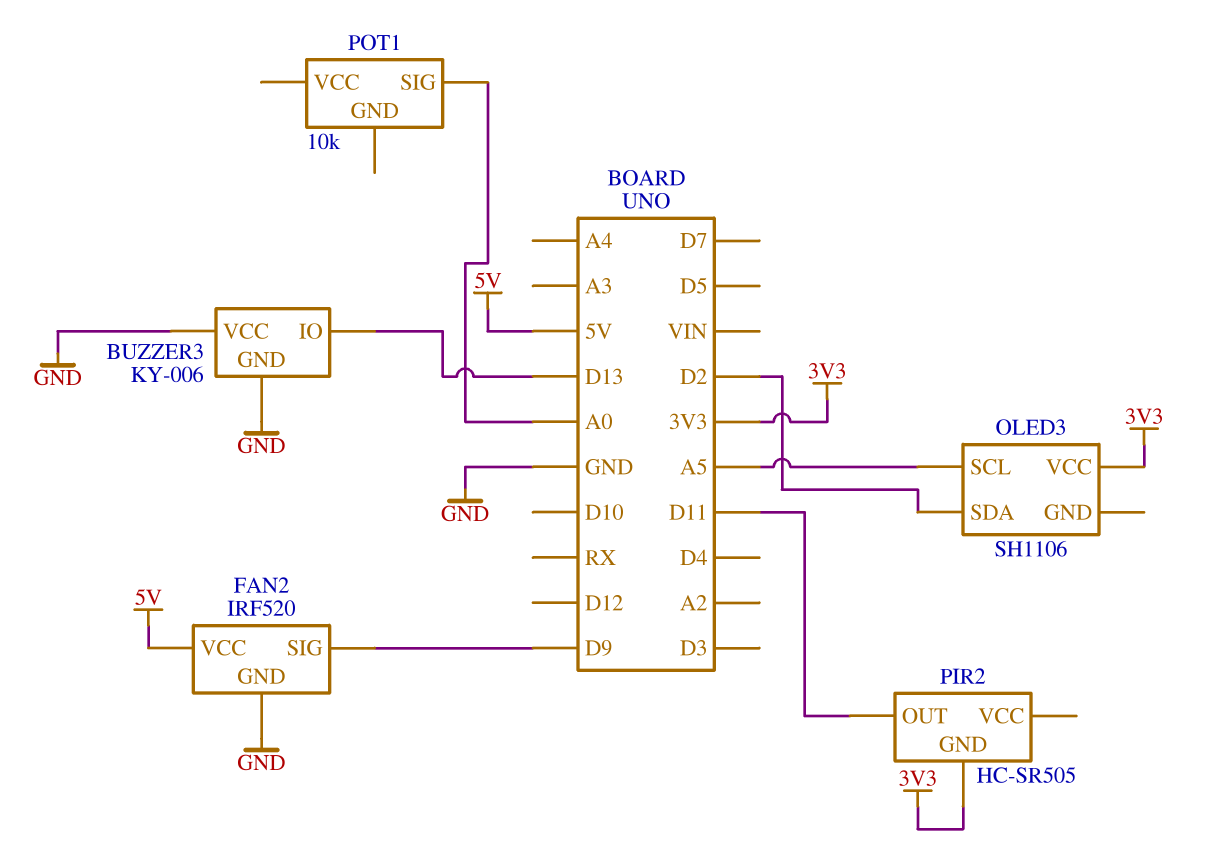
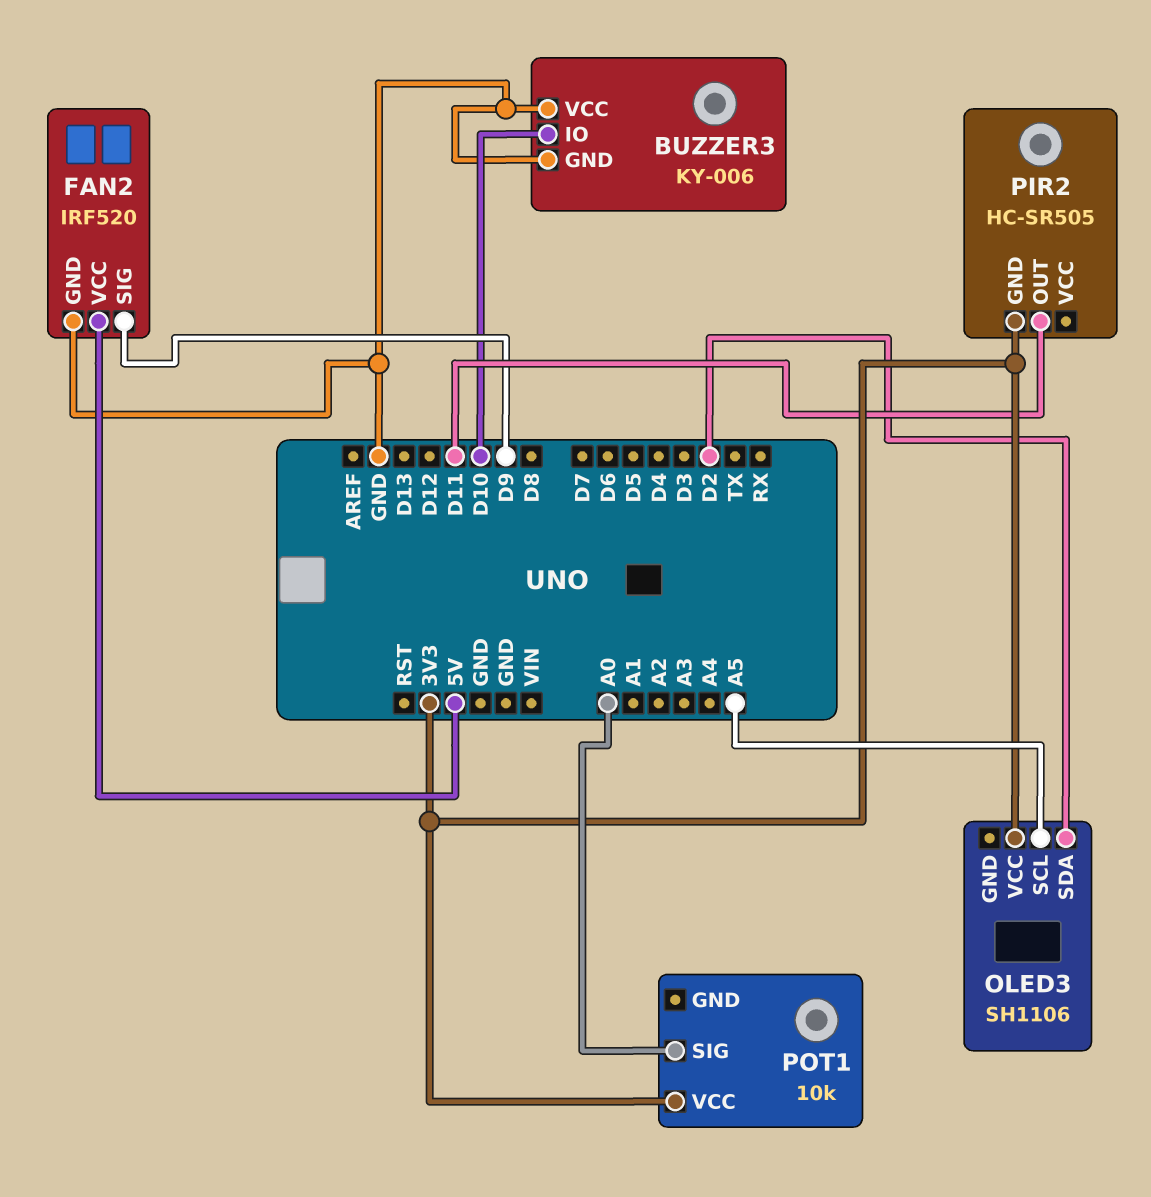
BUZZER3 pin IO: D13 -> D10
POT1 pin VCC: none -> 3V3

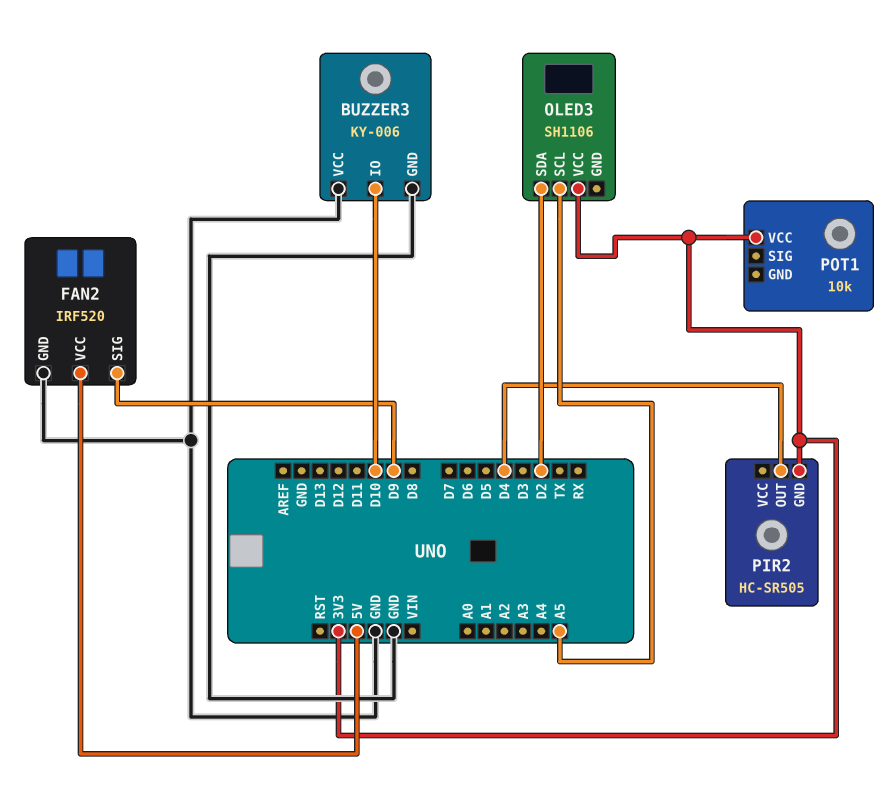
PIR2 pin OUT: D11 -> D4
POT1 pin SIG: A0 -> none

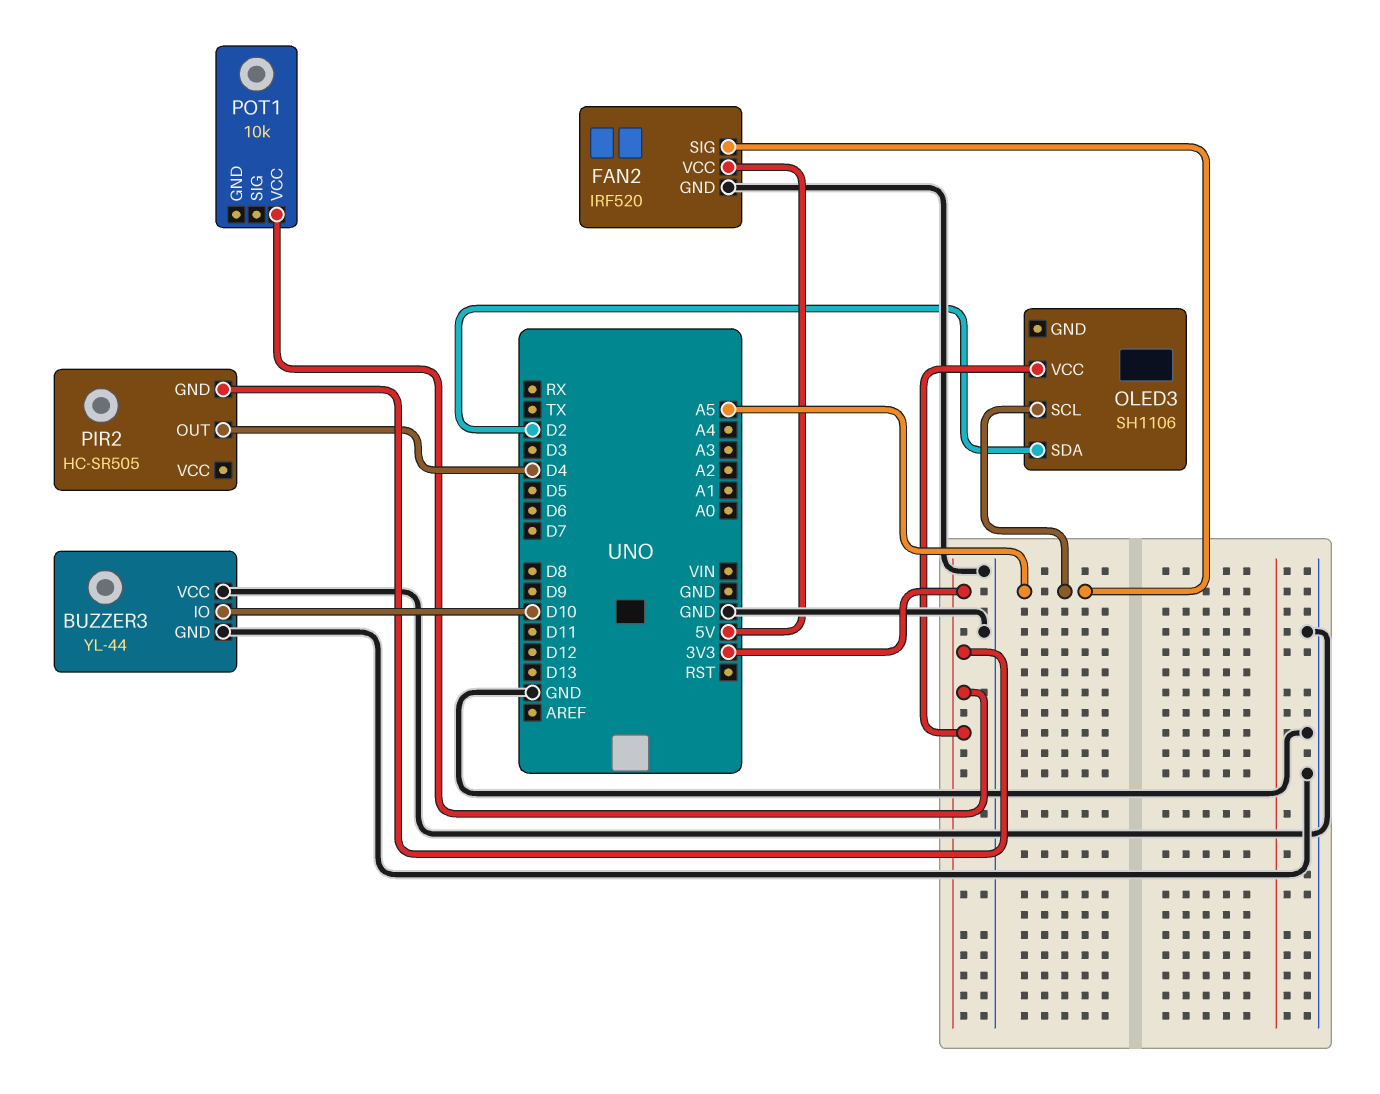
BUZZER3: KY-006 -> YL-44
FAN2 pin SIG: D9 -> A5

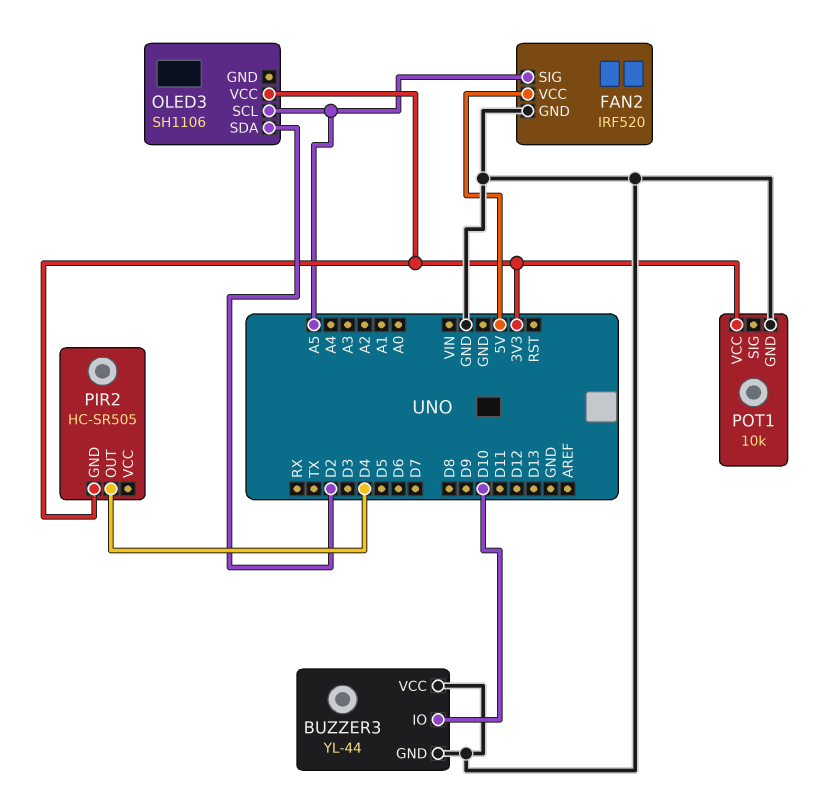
POT1 pin GND: none -> GND

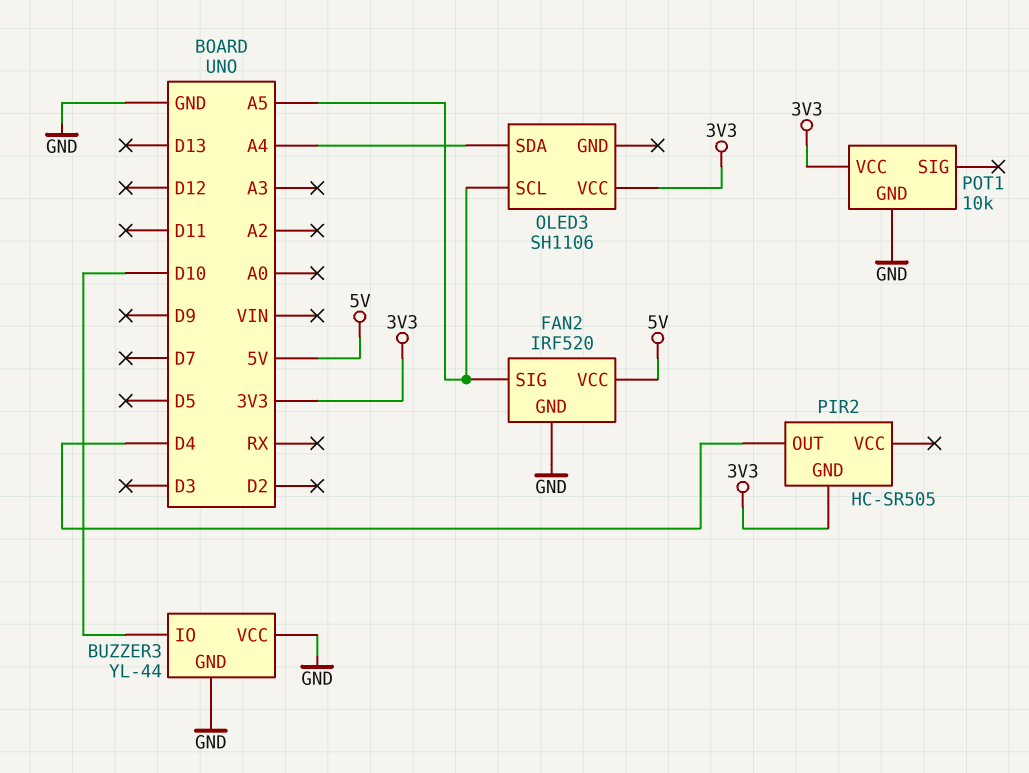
OLED3 pin SDA: D2 -> A4

